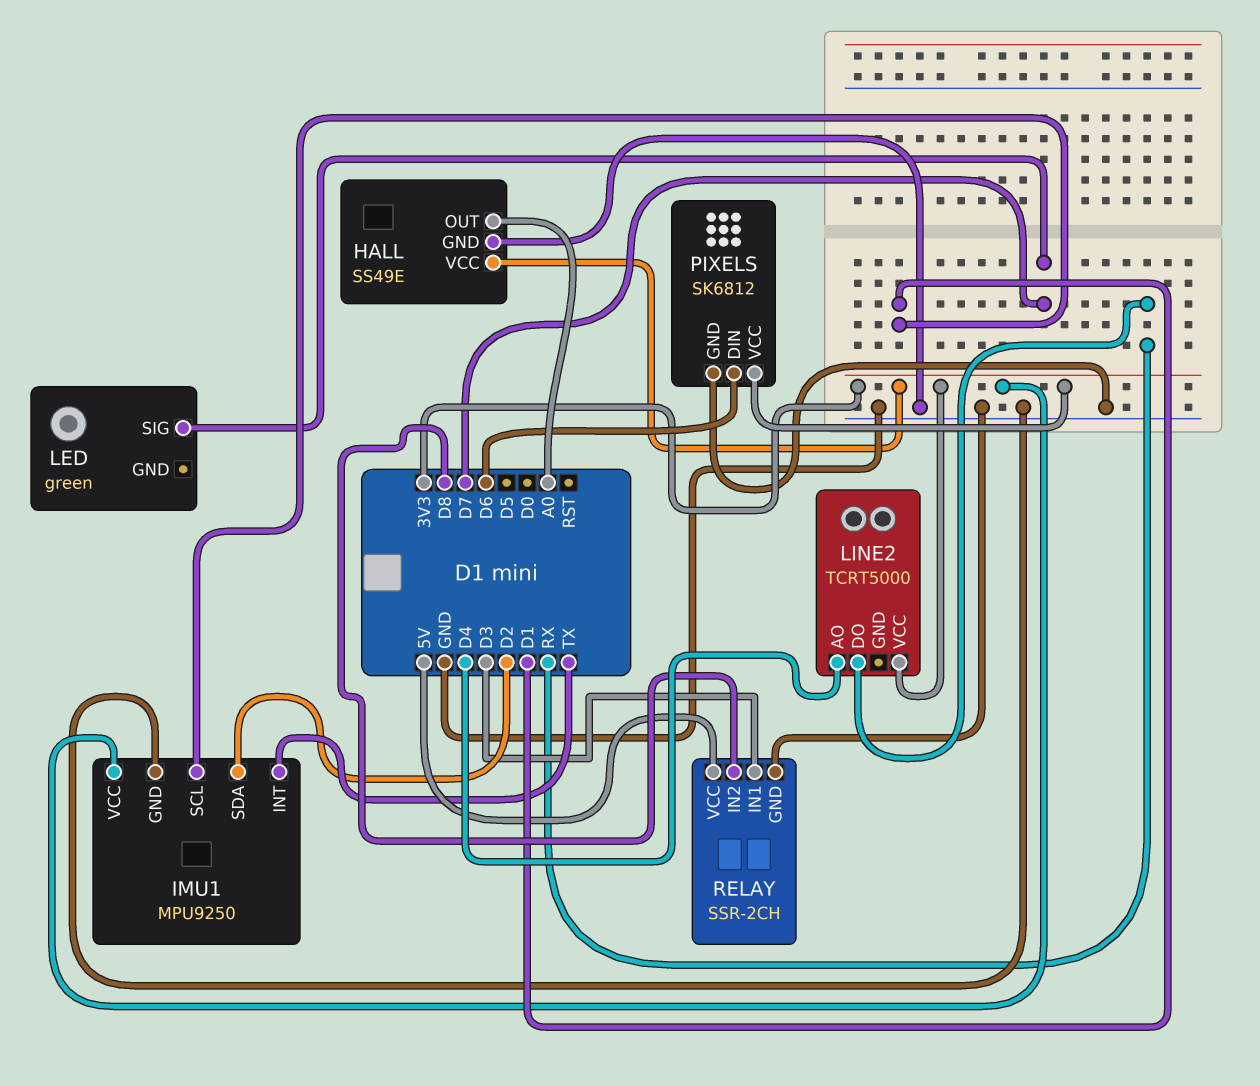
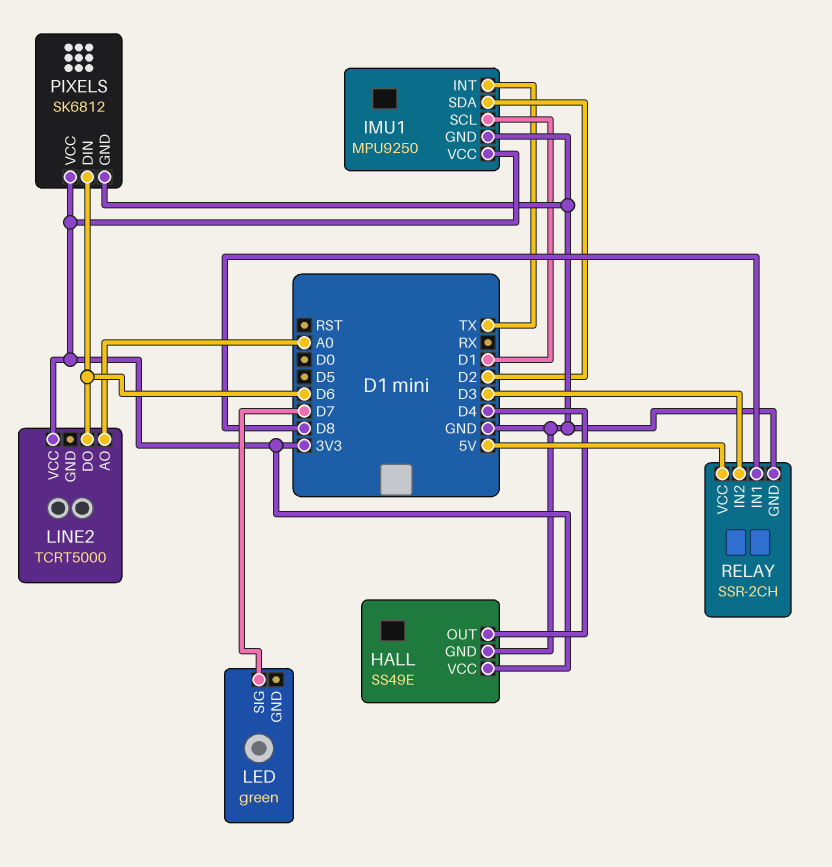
HALL pin OUT: A0 -> D4
LINE2 pin AO: D4 -> A0
LINE2 pin DO: RX -> D6
RELAY pin IN1: D3 -> D8
RELAY pin IN2: D8 -> D3

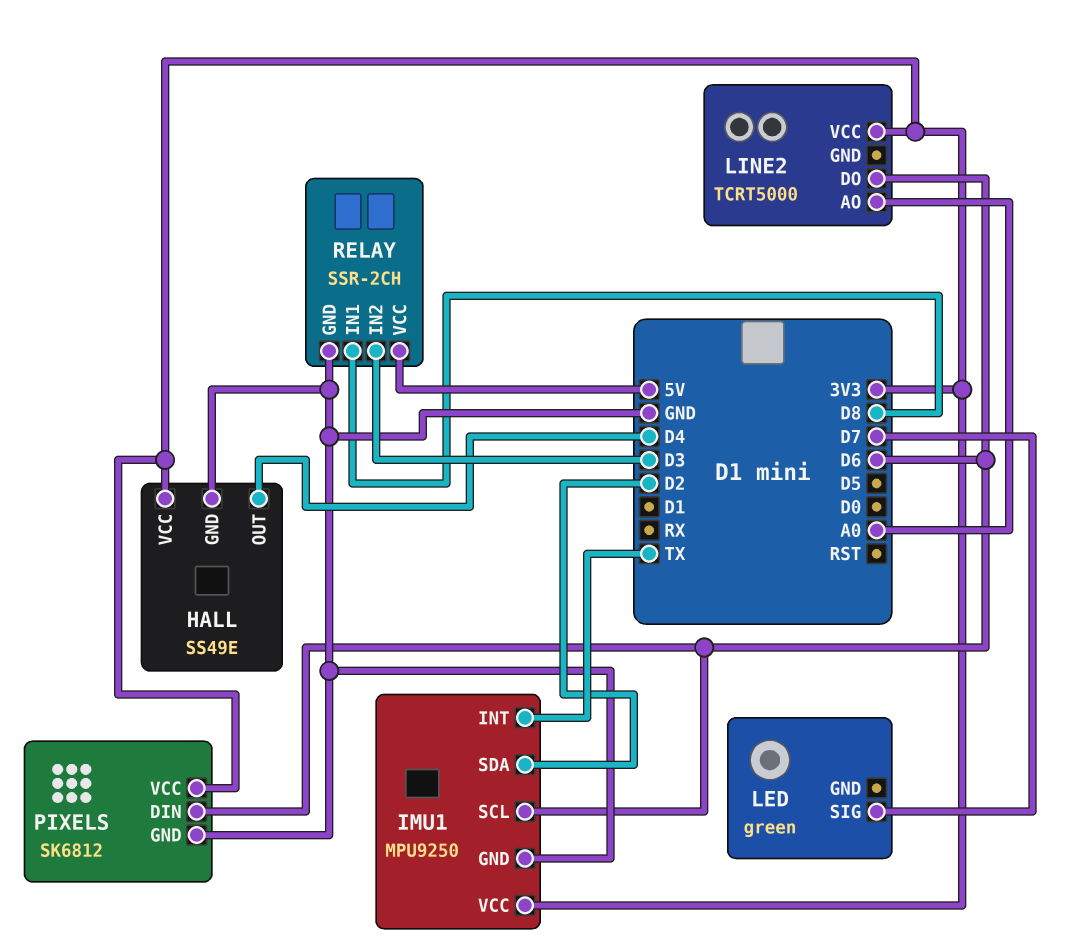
IMU1 pin SCL: D1 -> D6

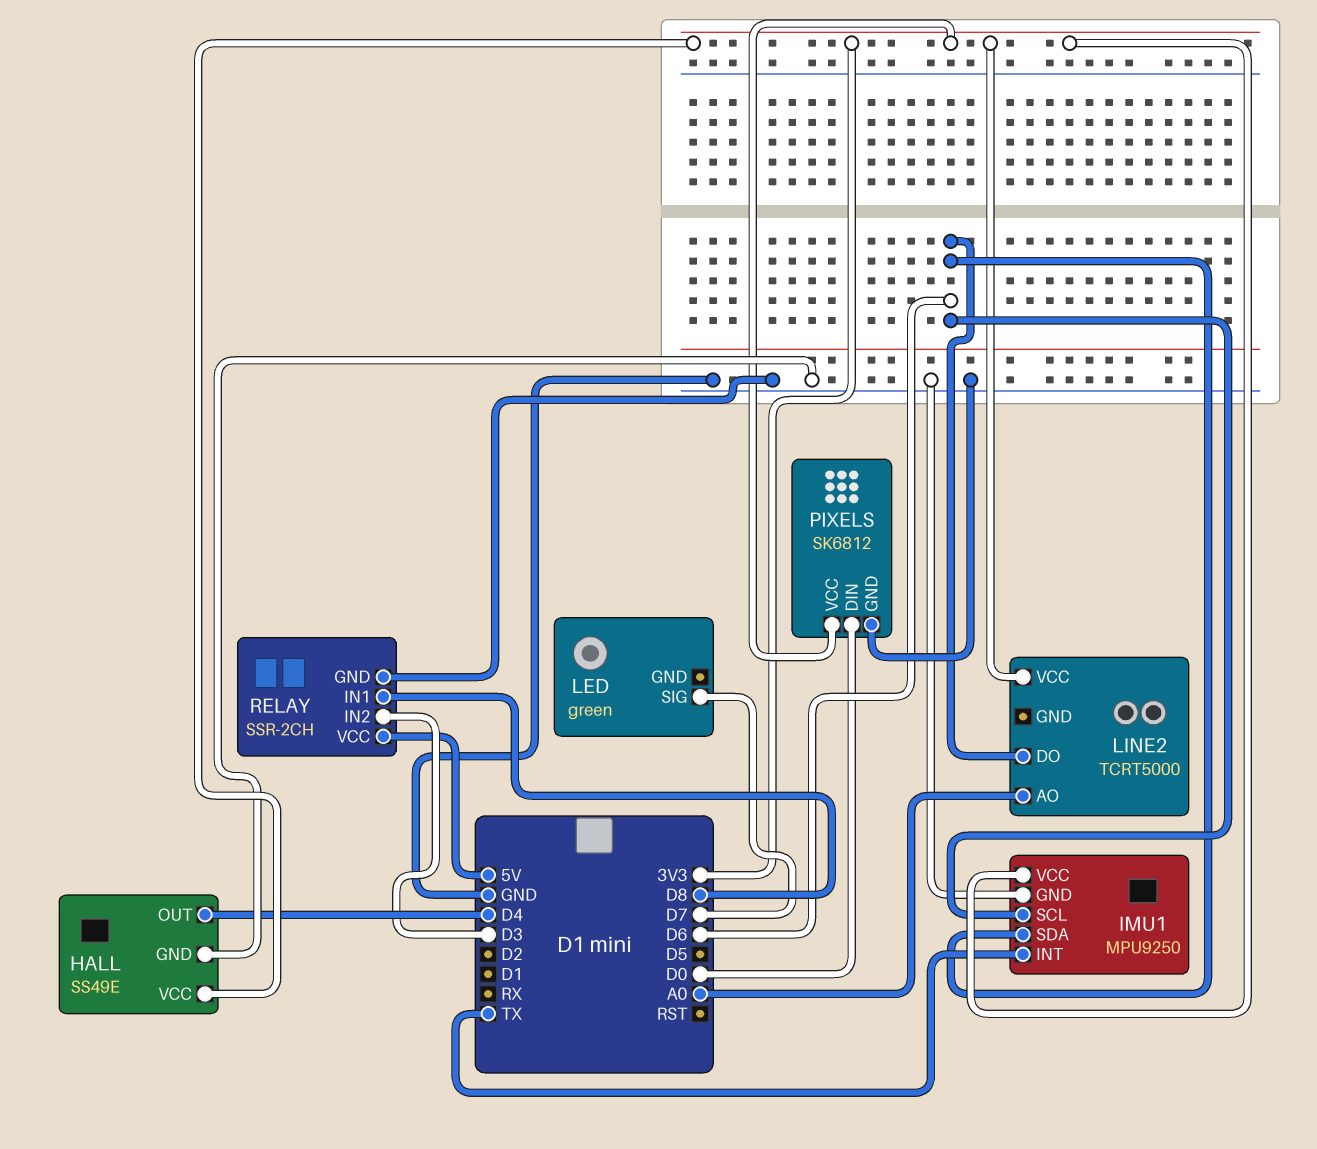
IMU1 pin SDA: D2 -> D6
PIXELS pin DIN: D6 -> D0

